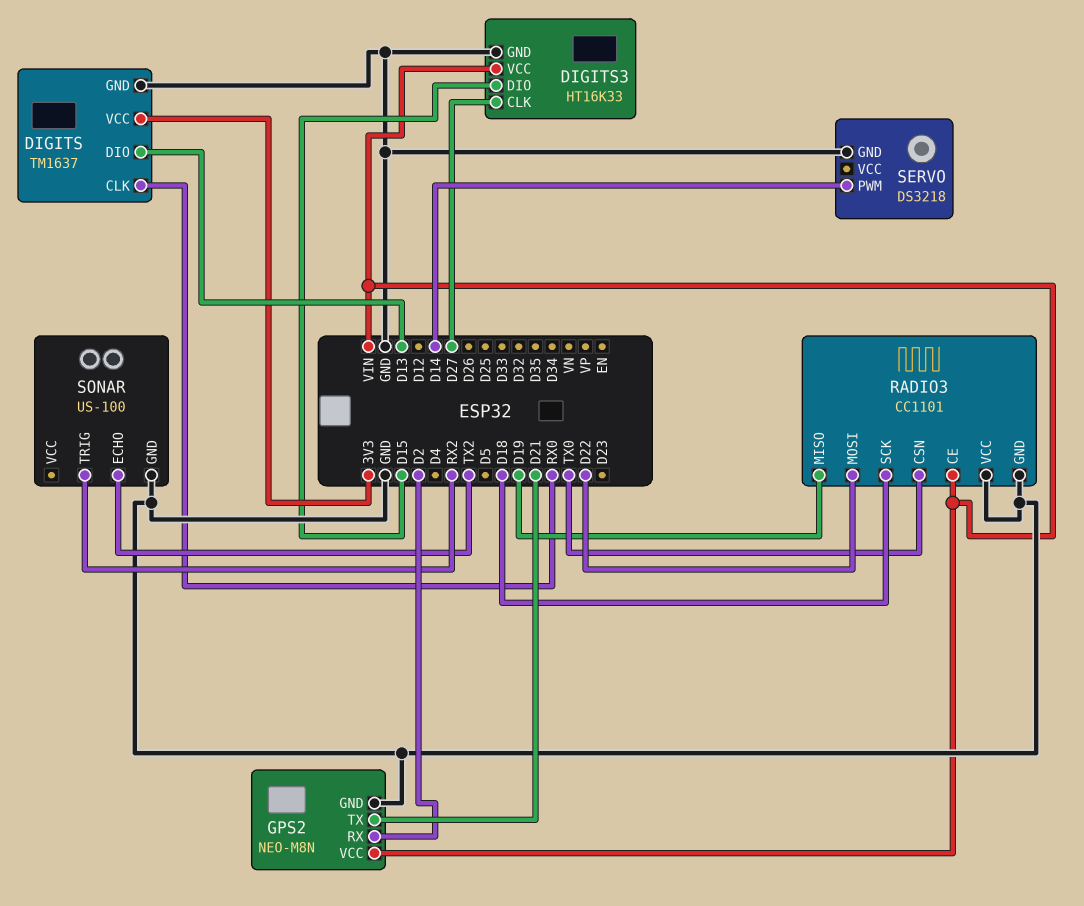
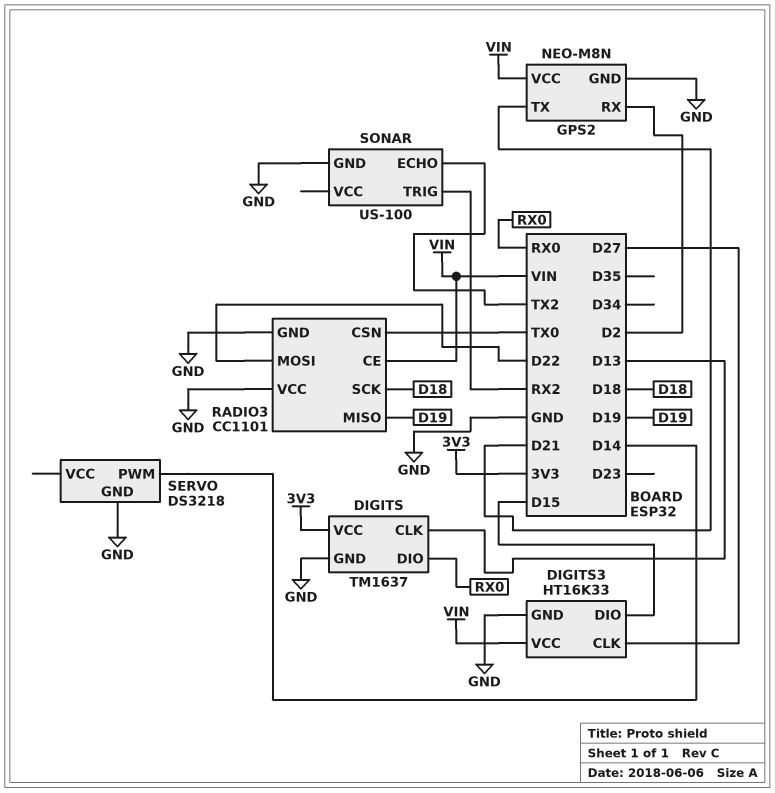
DIGITS pin CLK: RX0 -> D13
DIGITS pin DIO: D13 -> RX0

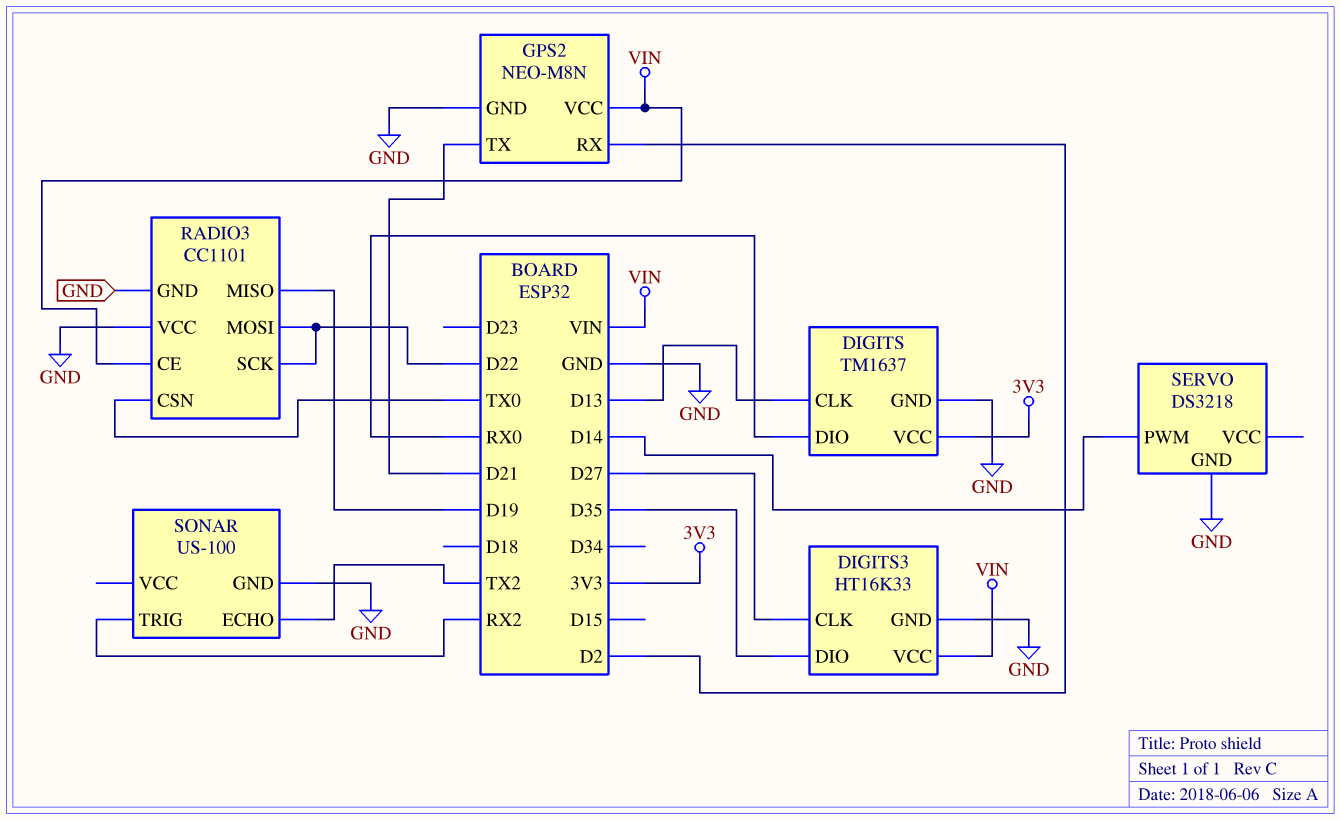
DIGITS3 pin DIO: D15 -> D35
RADIO3 pin SCK: D18 -> D22

